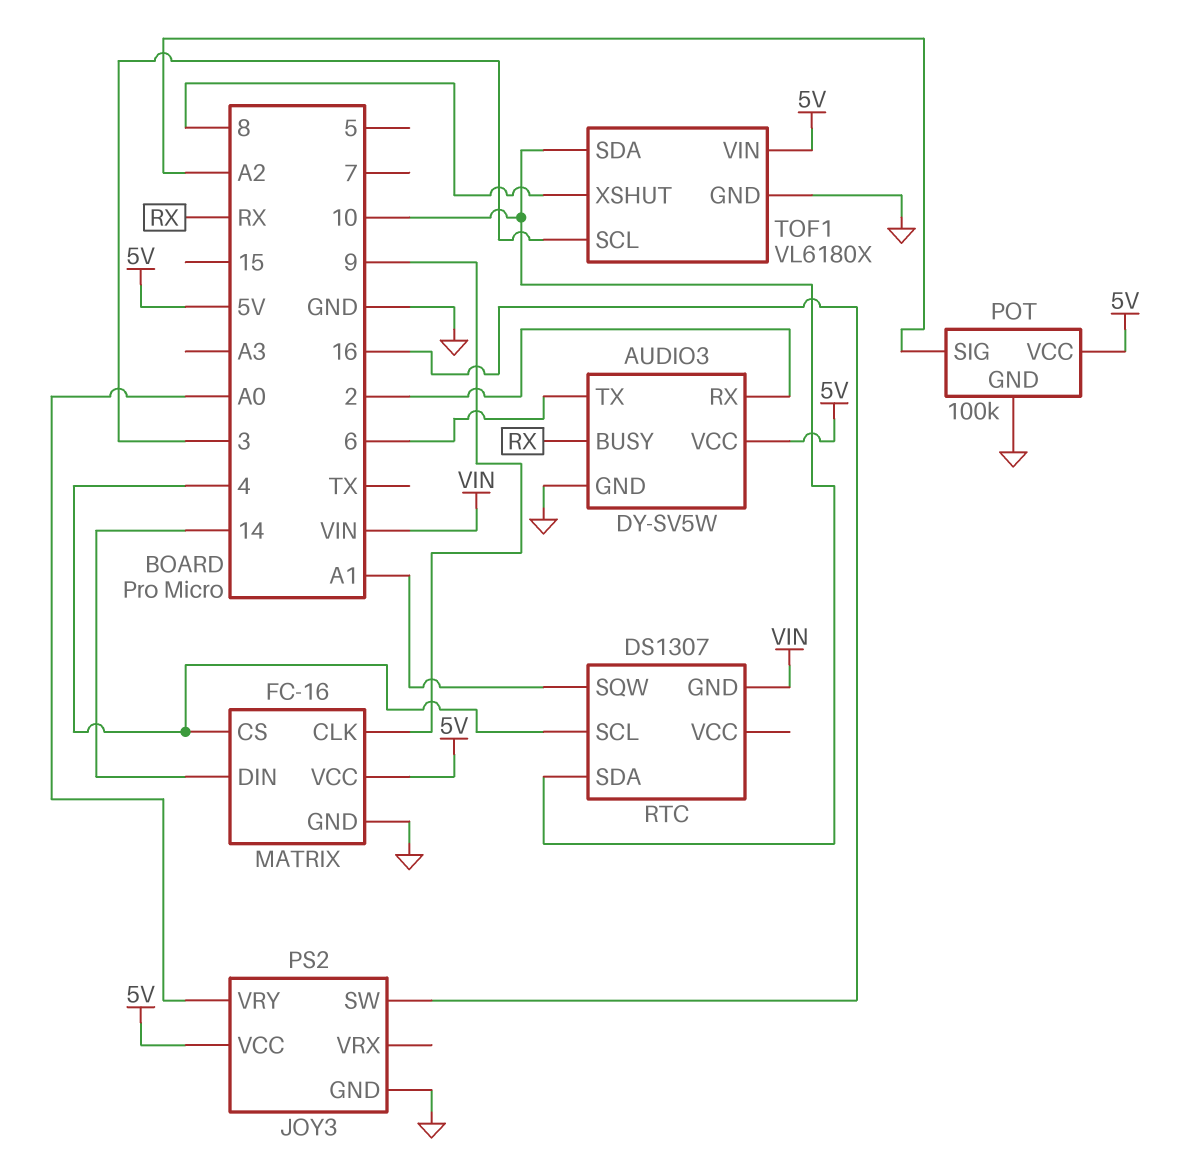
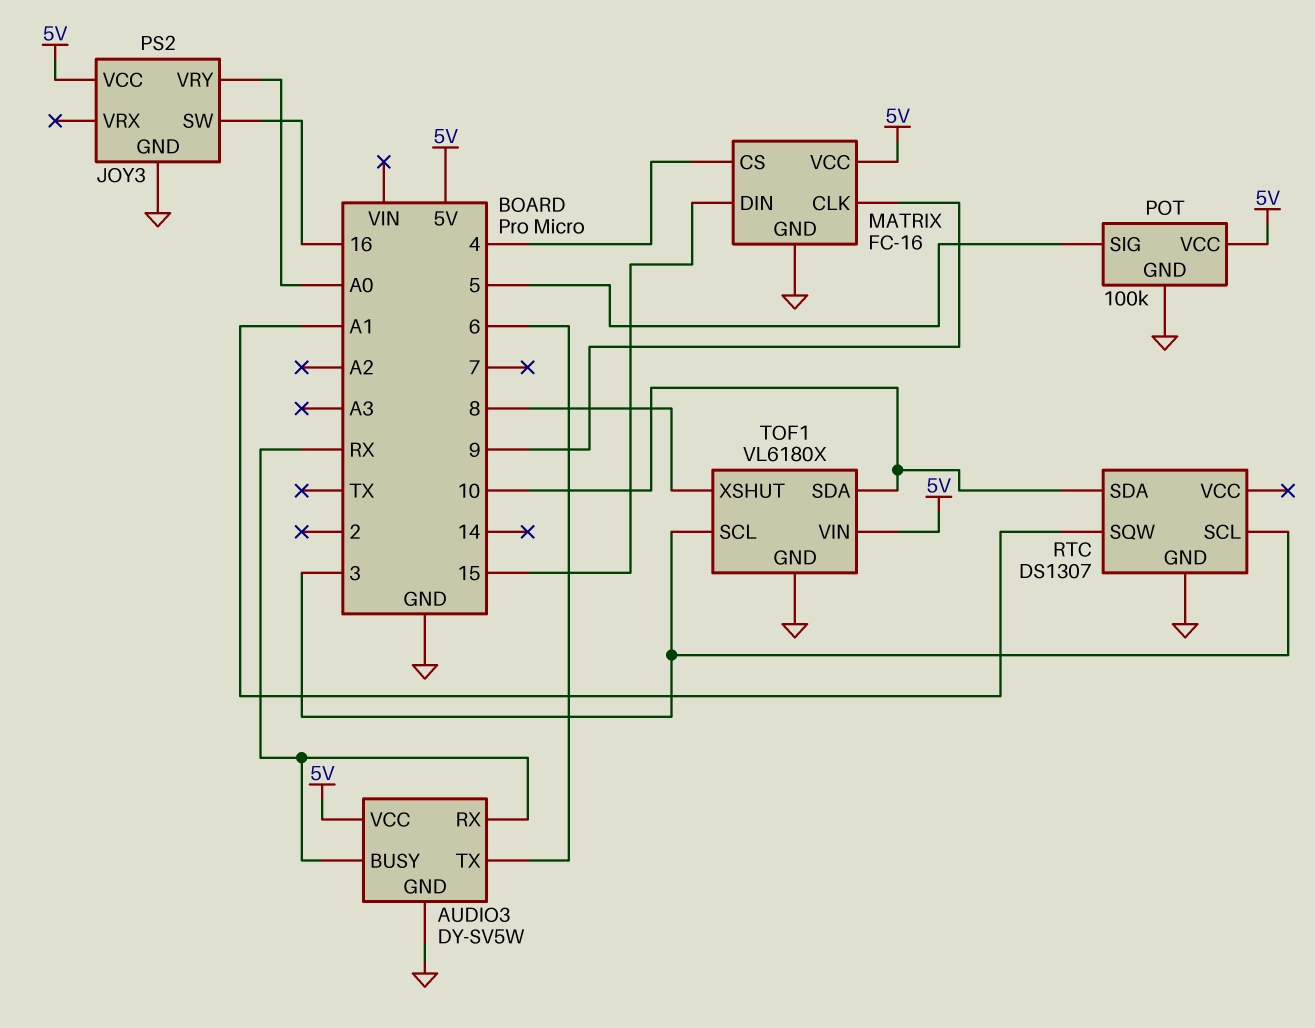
AUDIO3 pin RX: 2 -> RX
MATRIX pin DIN: 14 -> 15
POT pin SIG: A2 -> 5
RTC pin GND: VIN -> GND
RTC pin SCL: 4 -> 3

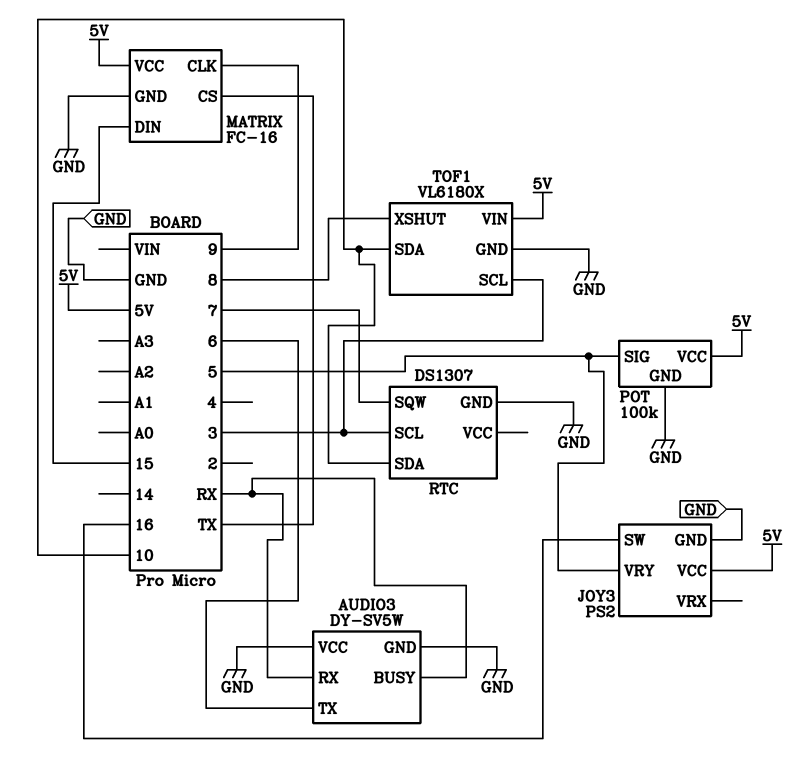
AUDIO3 pin VCC: 5V -> GND
JOY3 pin VRY: A0 -> 5
MATRIX pin CS: 4 -> TX
RTC pin SQW: A1 -> 7

